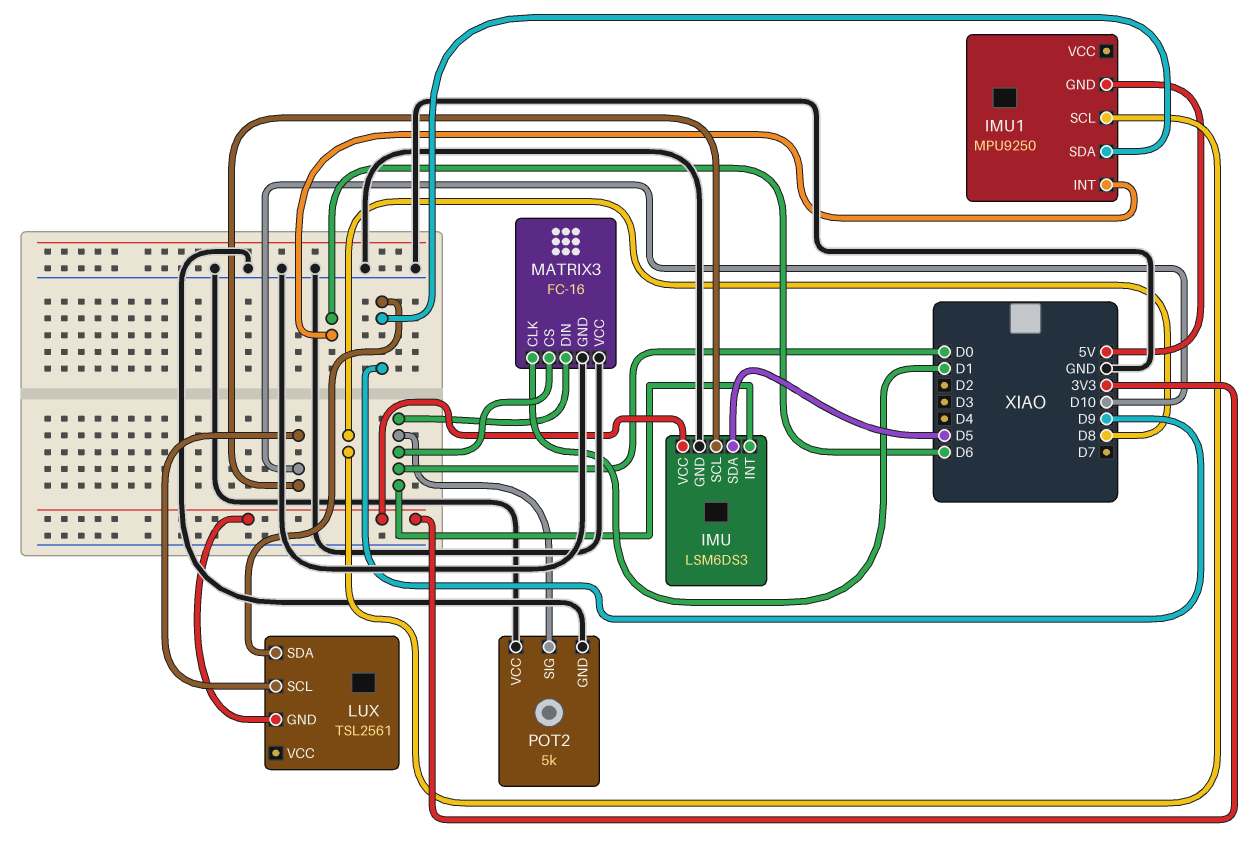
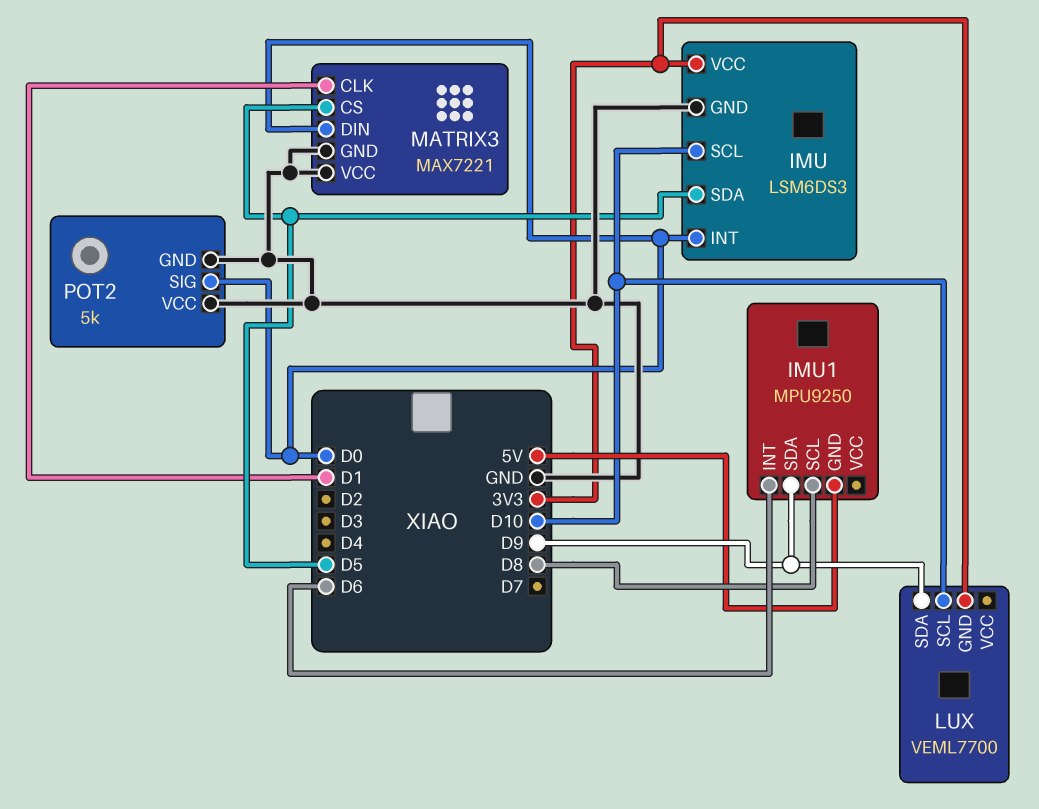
LUX: TSL2561 -> VEML7700
MATRIX3: FC-16 -> MAX7221
MATRIX3 pin CS: D0 -> D5

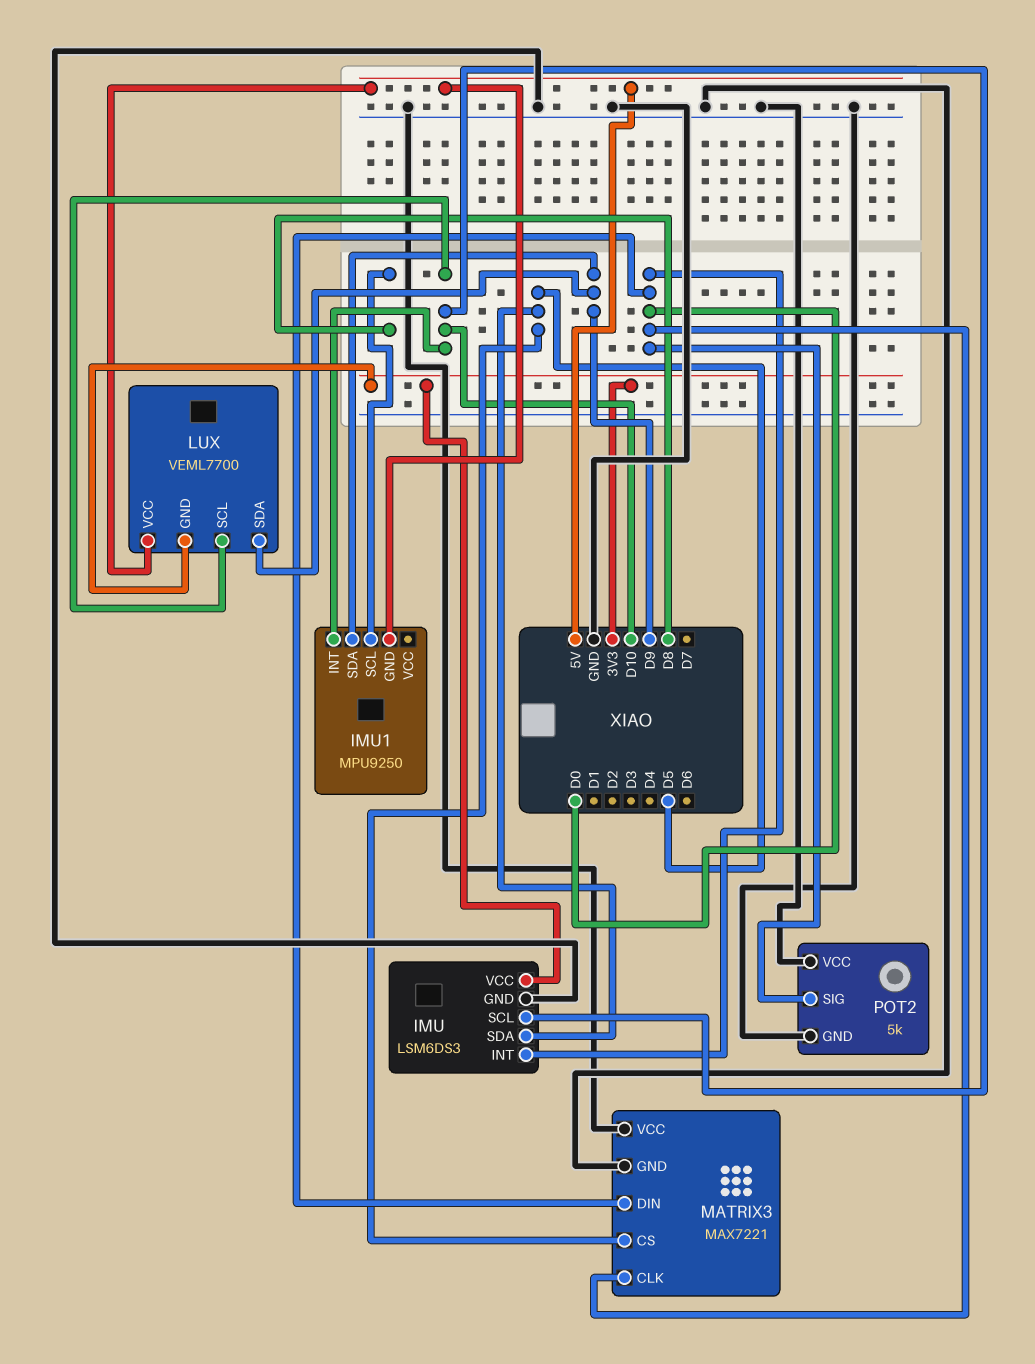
IMU1 pin INT: D6 -> D10
LUX pin VCC: none -> 5V
MATRIX3 pin CLK: D1 -> D0

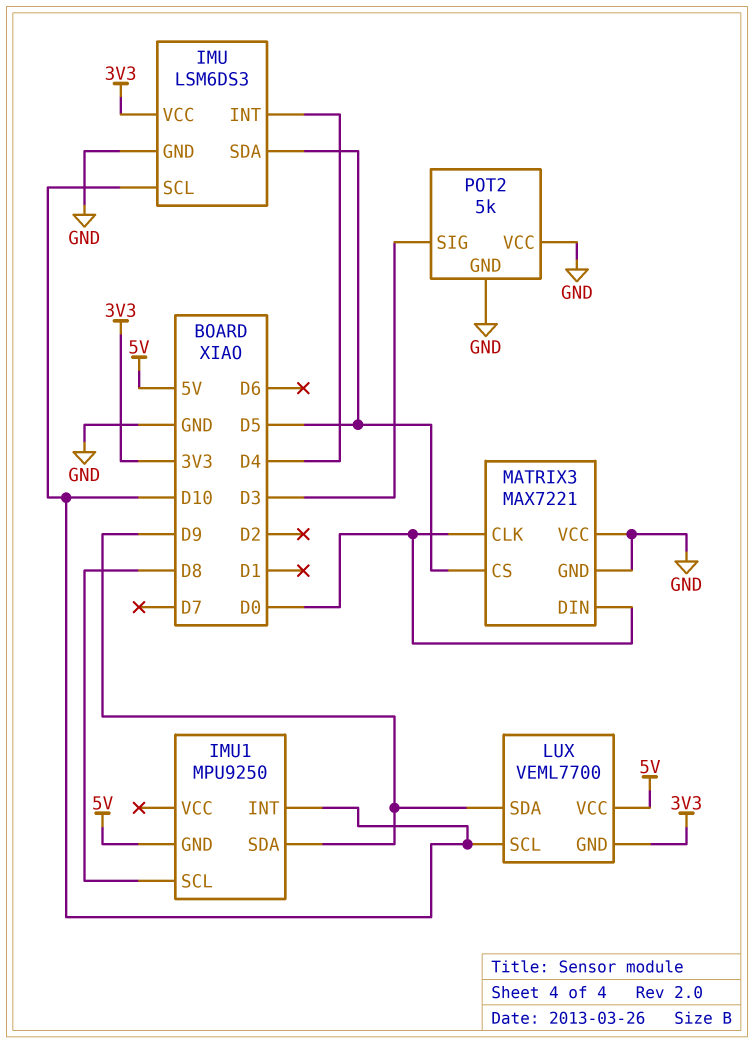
IMU pin INT: D0 -> D4
POT2 pin SIG: D0 -> D3

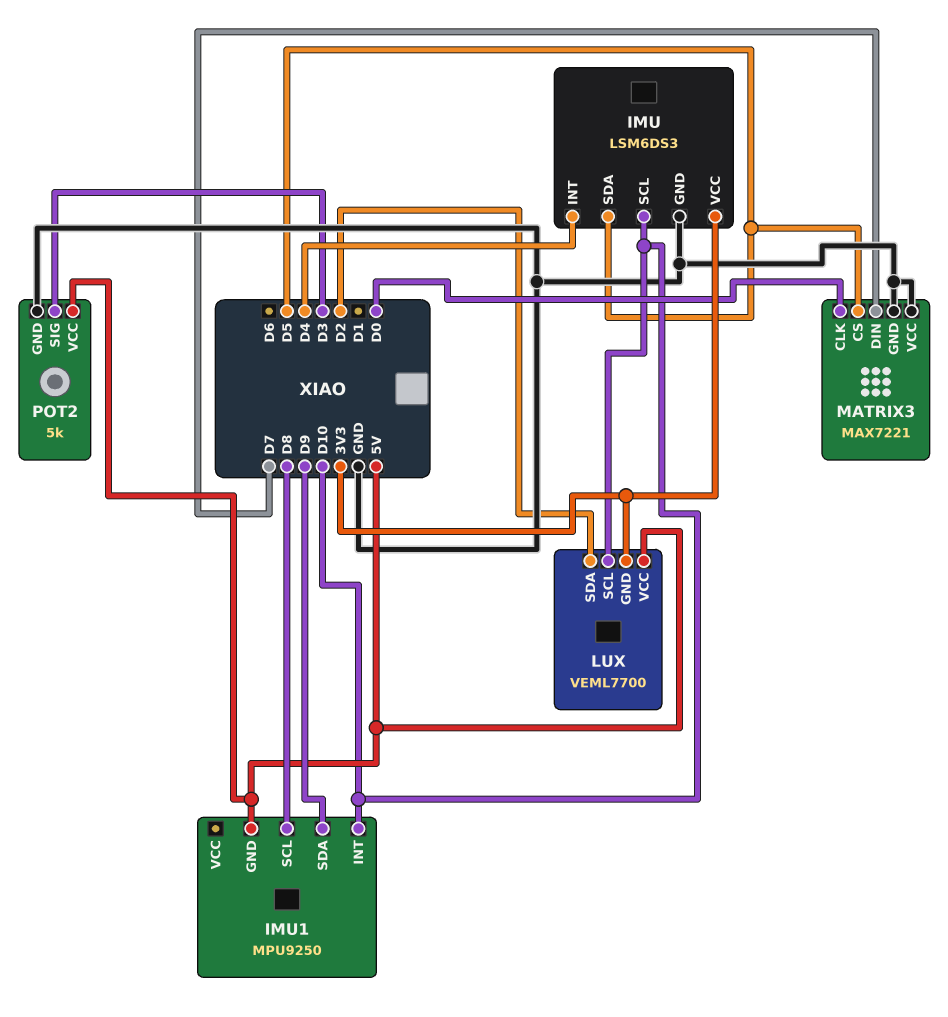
LUX pin SDA: D9 -> D2
MATRIX3 pin DIN: D0 -> D7
POT2 pin VCC: GND -> 5V

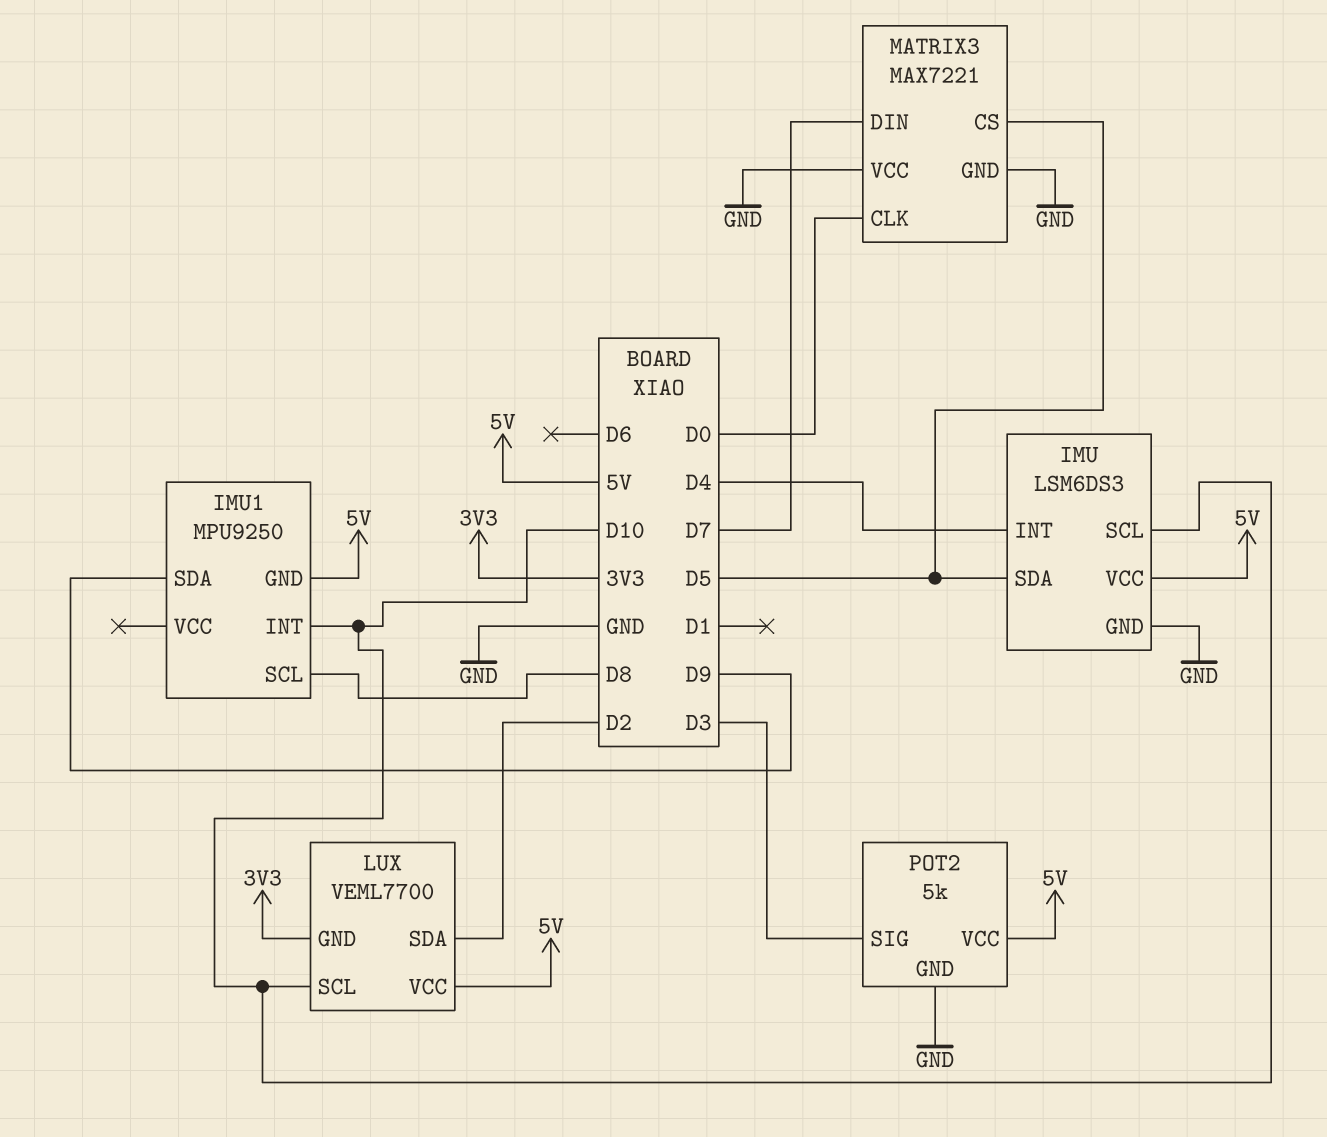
IMU pin VCC: 3V3 -> 5V

